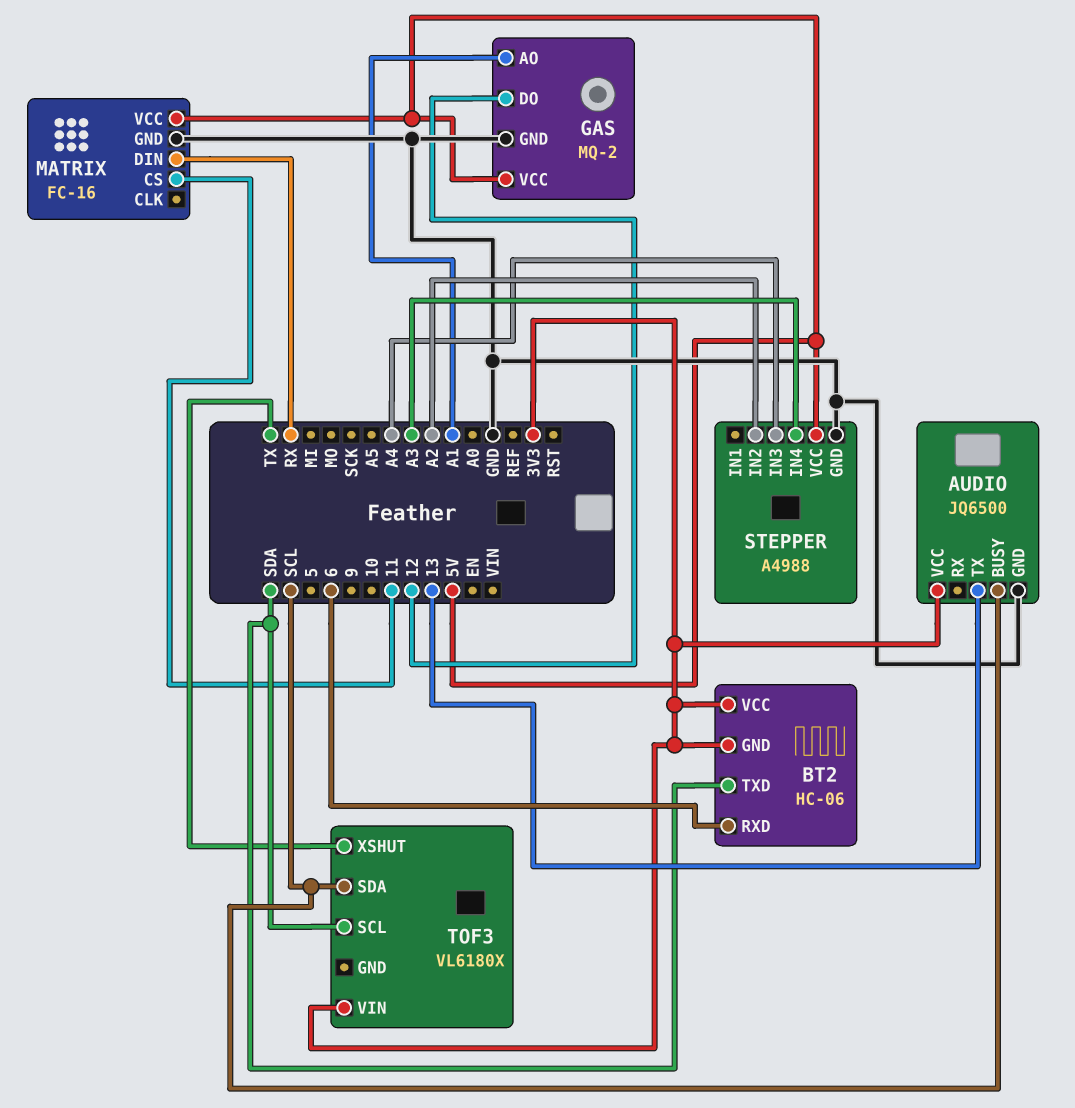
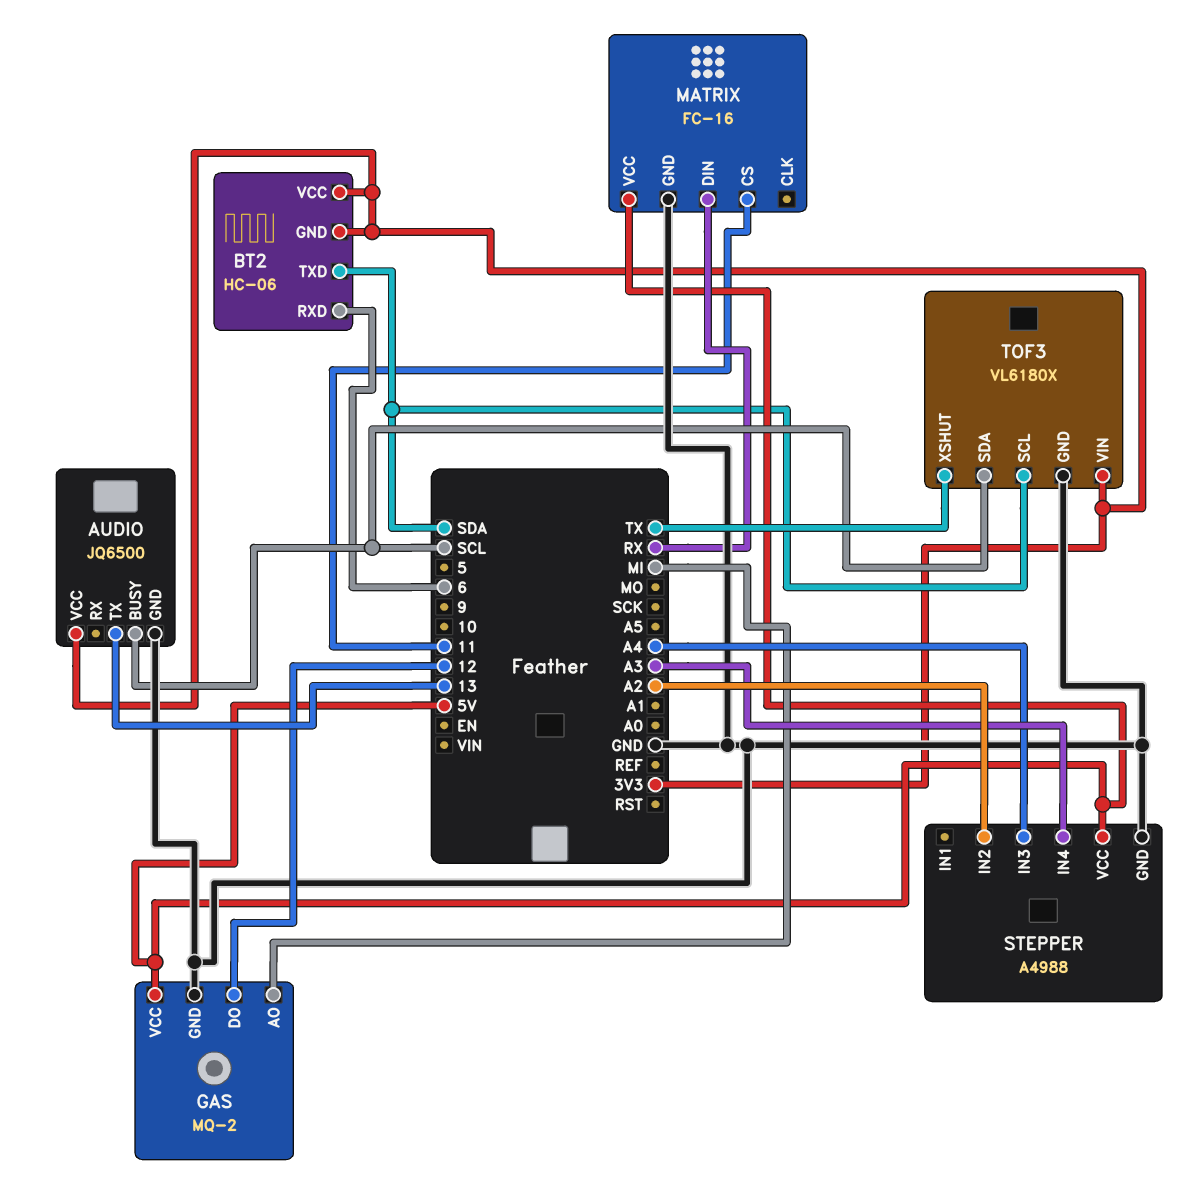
GAS pin AO: A1 -> MI
TOF3 pin GND: none -> GND

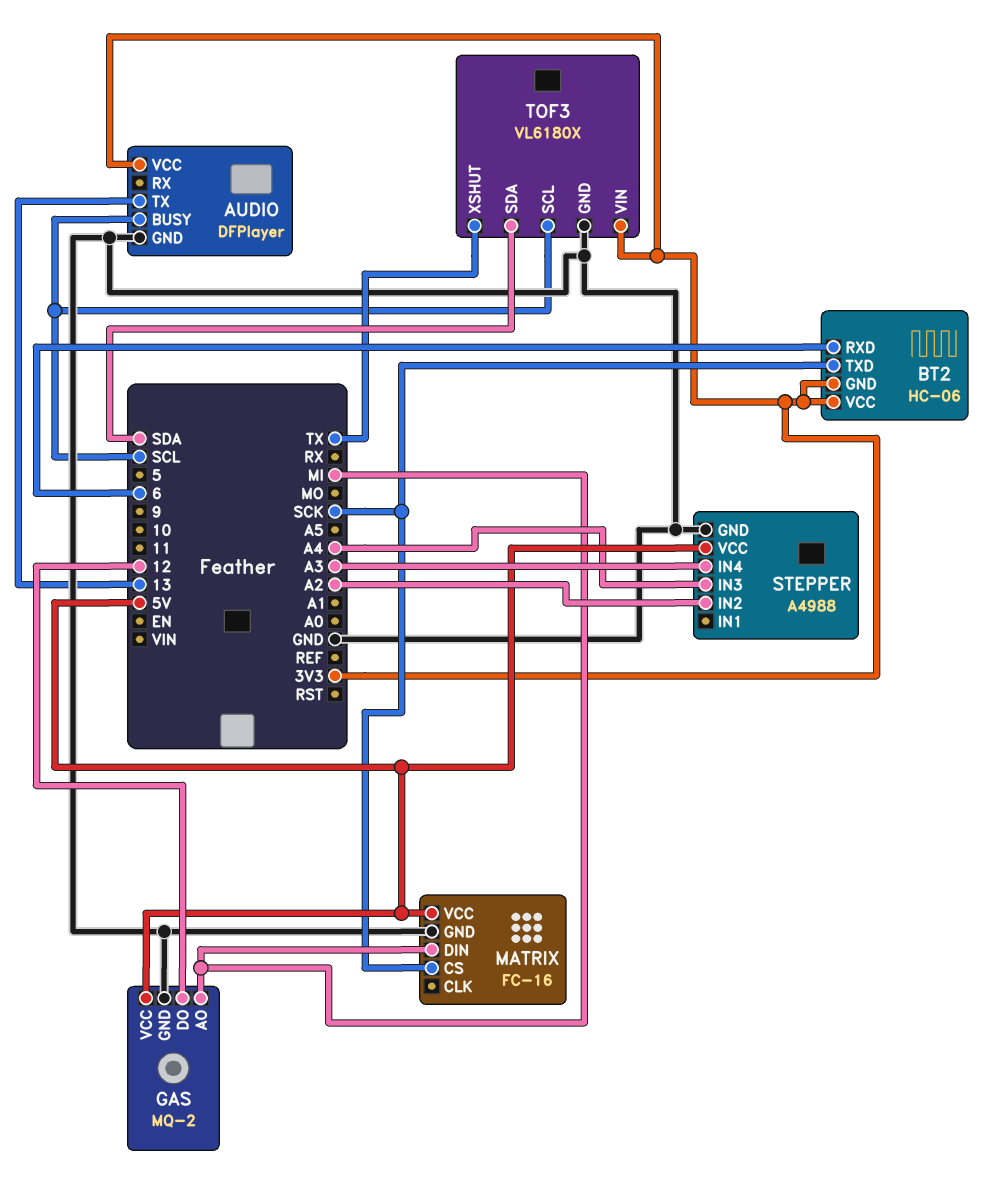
AUDIO: JQ6500 -> DFPlayer
BT2 pin TXD: SDA -> SCK
MATRIX pin CS: 11 -> SCK
MATRIX pin DIN: RX -> MI
TOF3 pin SCL: SDA -> SCL
TOF3 pin SDA: SCL -> SDA

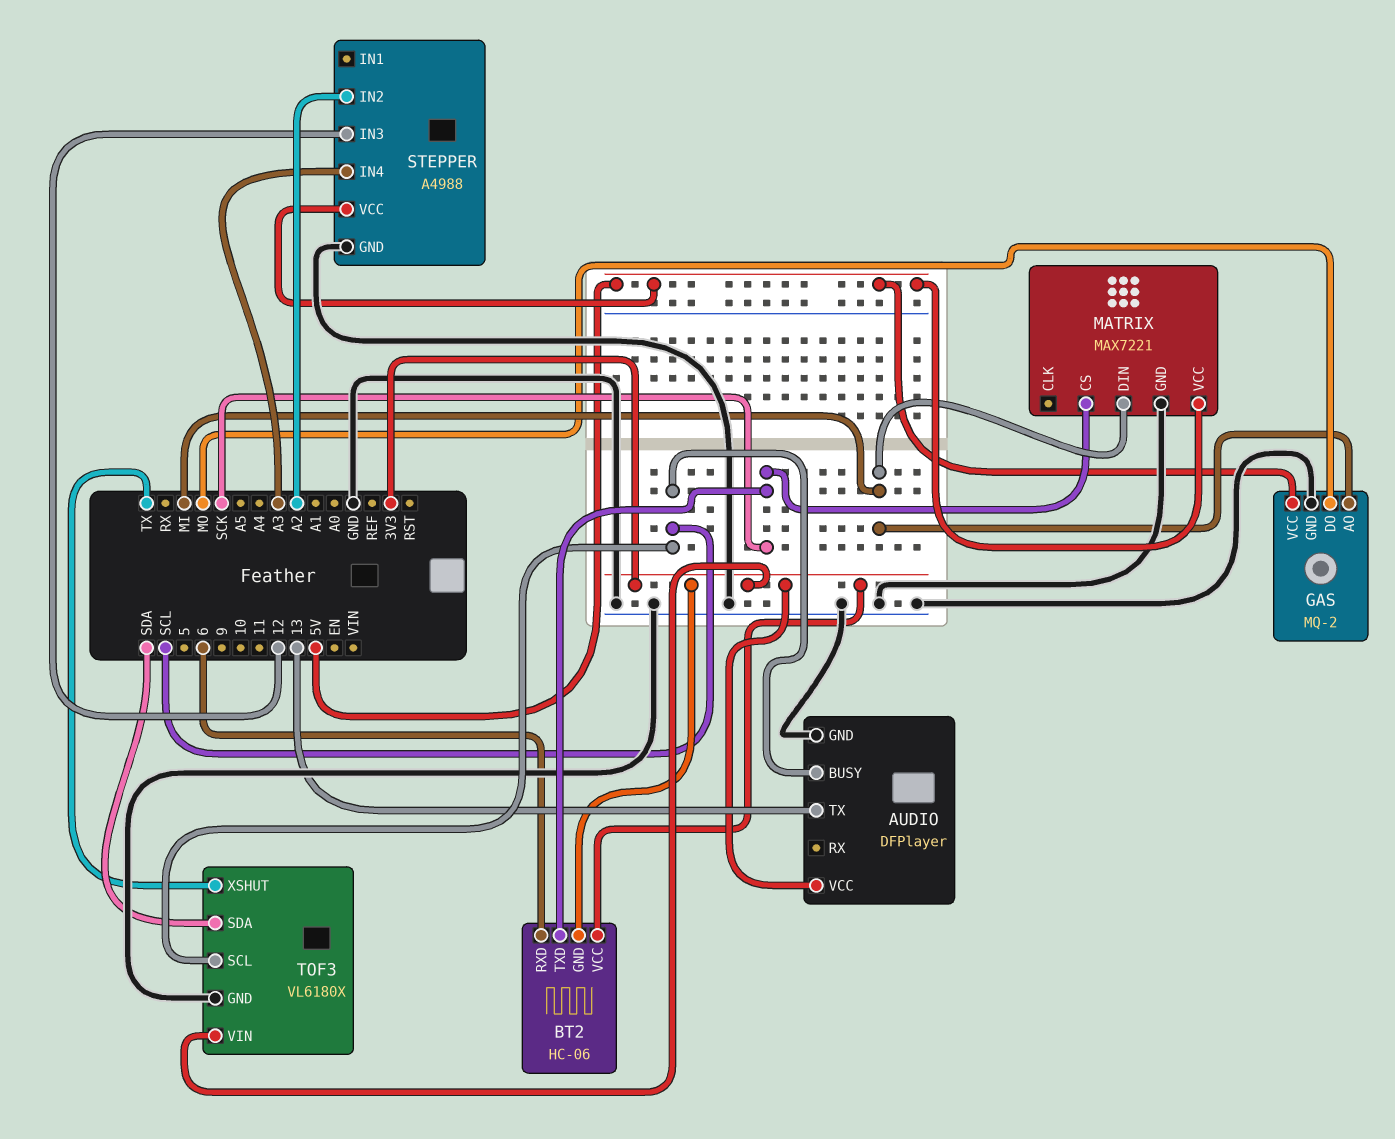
GAS pin DO: 12 -> MO
MATRIX: FC-16 -> MAX7221
STEPPER pin IN3: A4 -> 12

